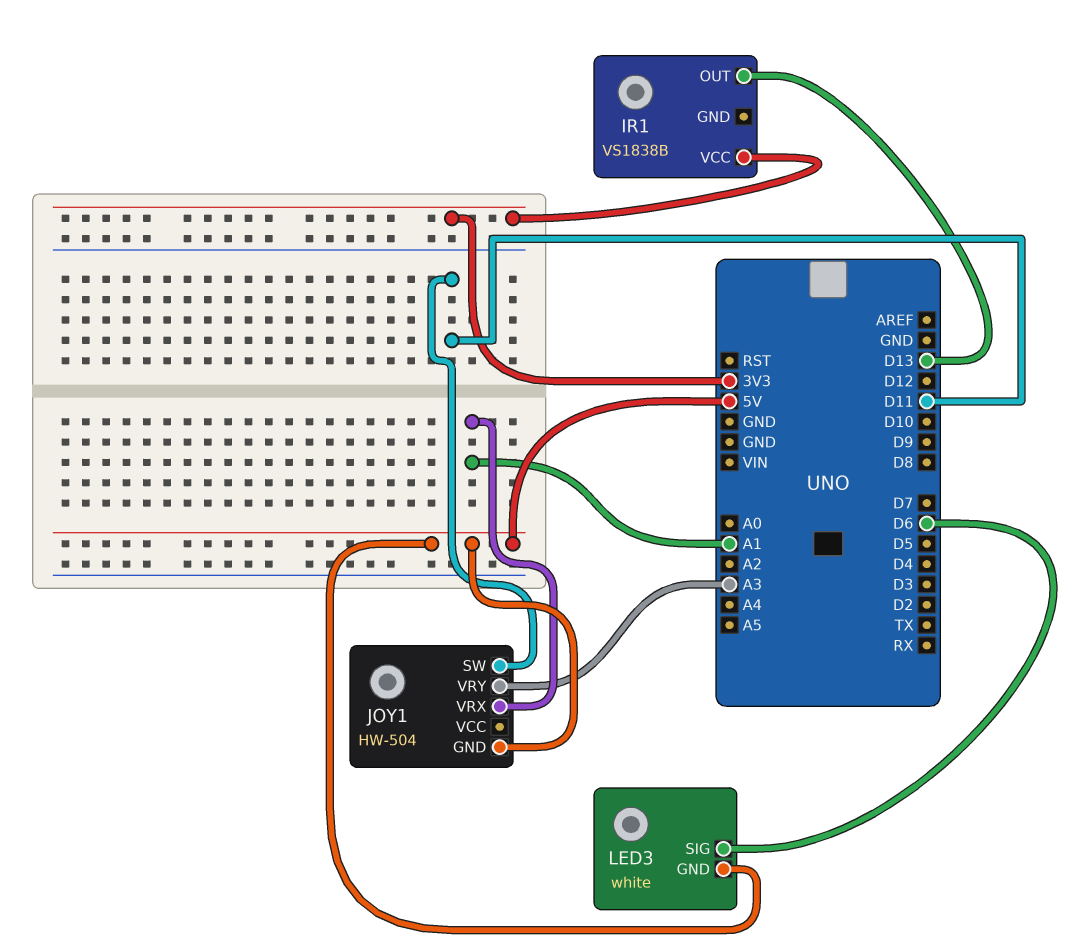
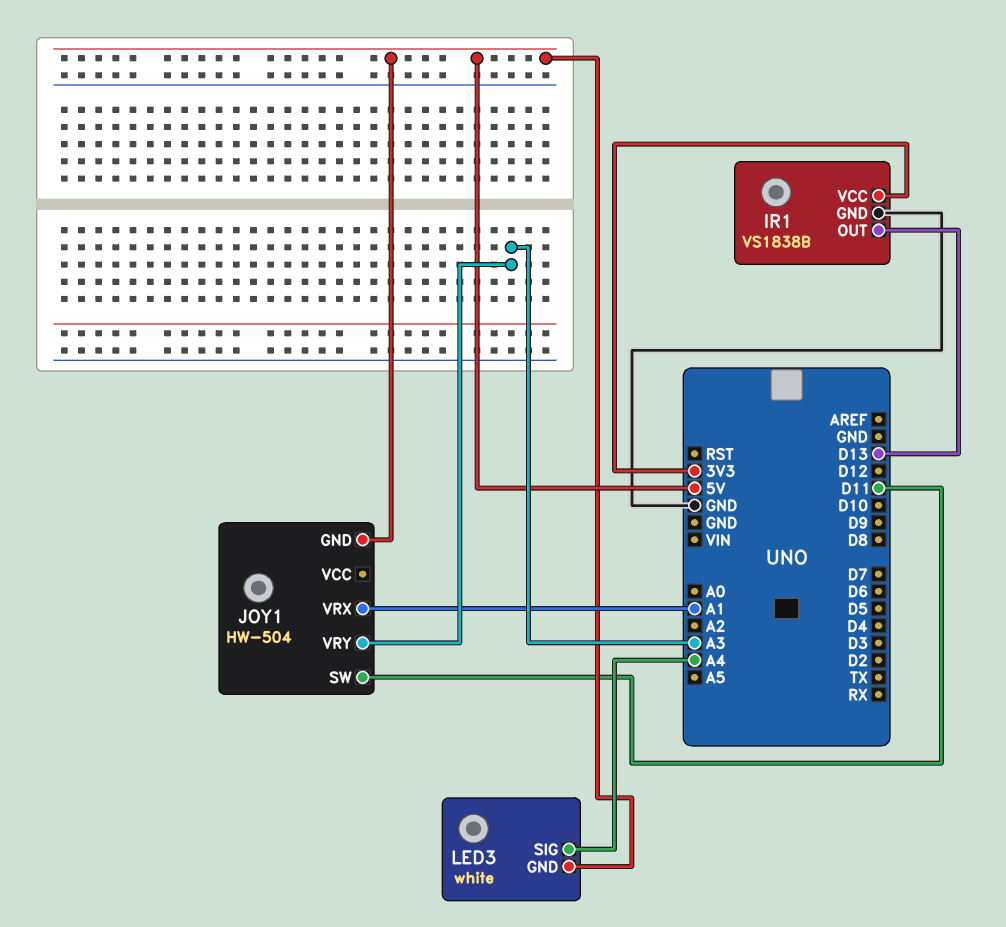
IR1 pin GND: none -> GND
LED3 pin SIG: D6 -> A4

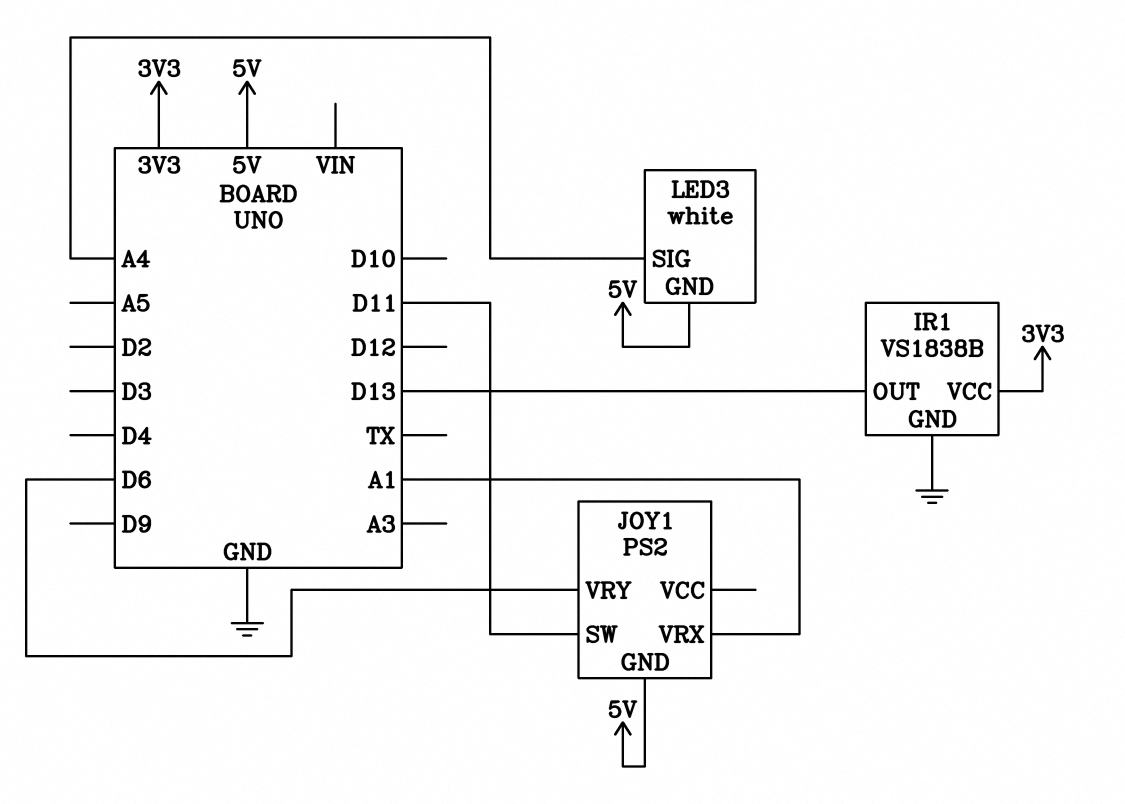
JOY1: HW-504 -> PS2
JOY1 pin VRY: A3 -> D6

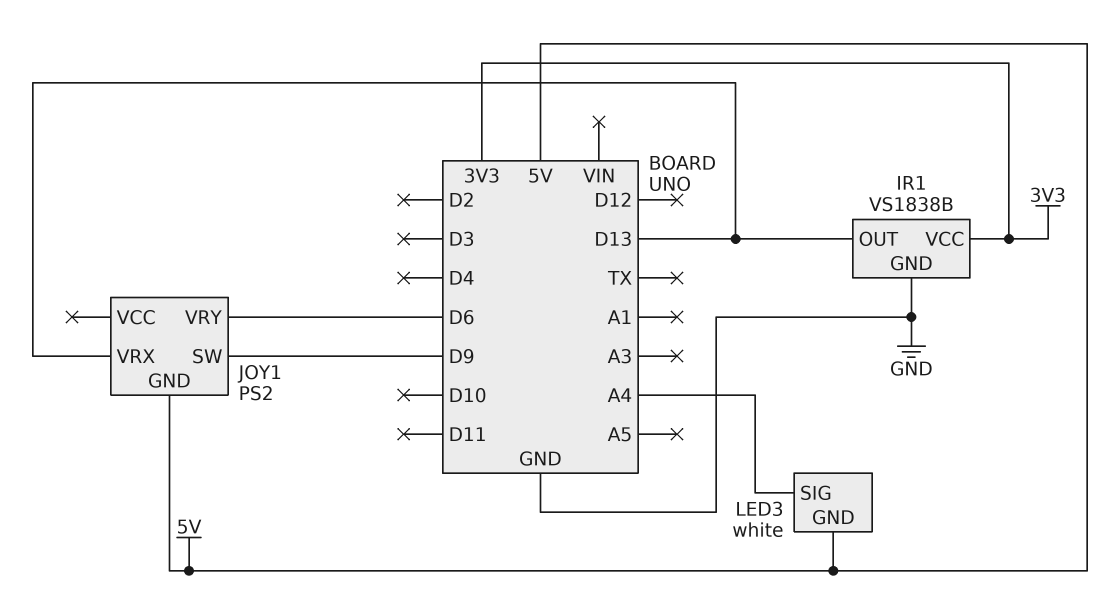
JOY1 pin SW: D11 -> D9
JOY1 pin VRX: A1 -> D13

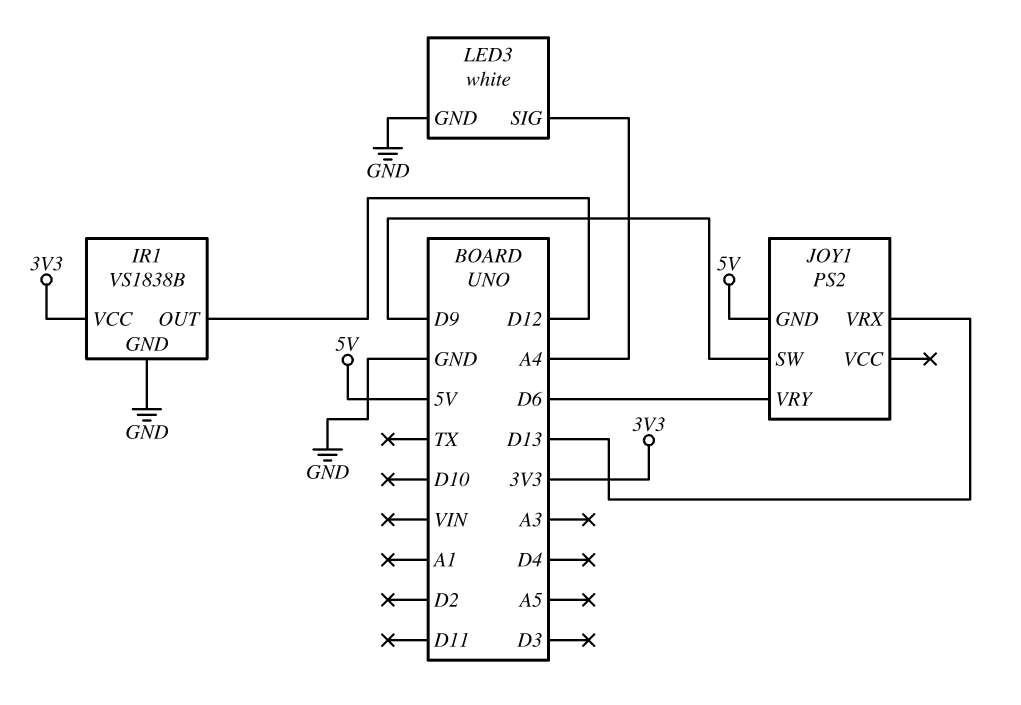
IR1 pin OUT: D13 -> D12
LED3 pin GND: 5V -> GND

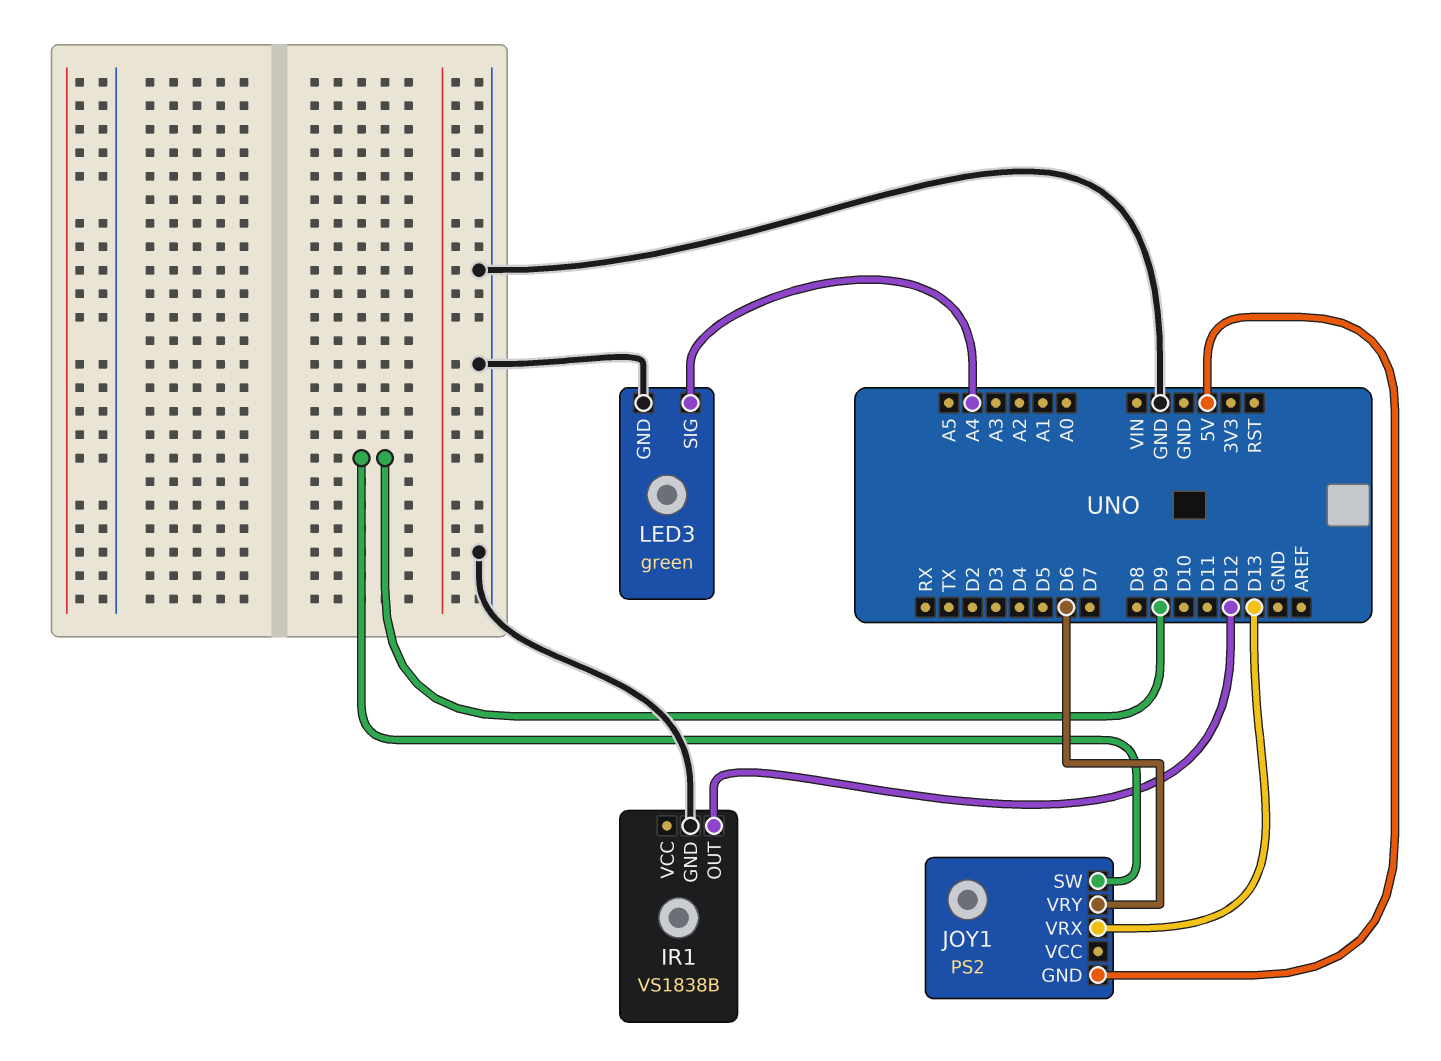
IR1 pin VCC: 3V3 -> none
LED3: white -> green

